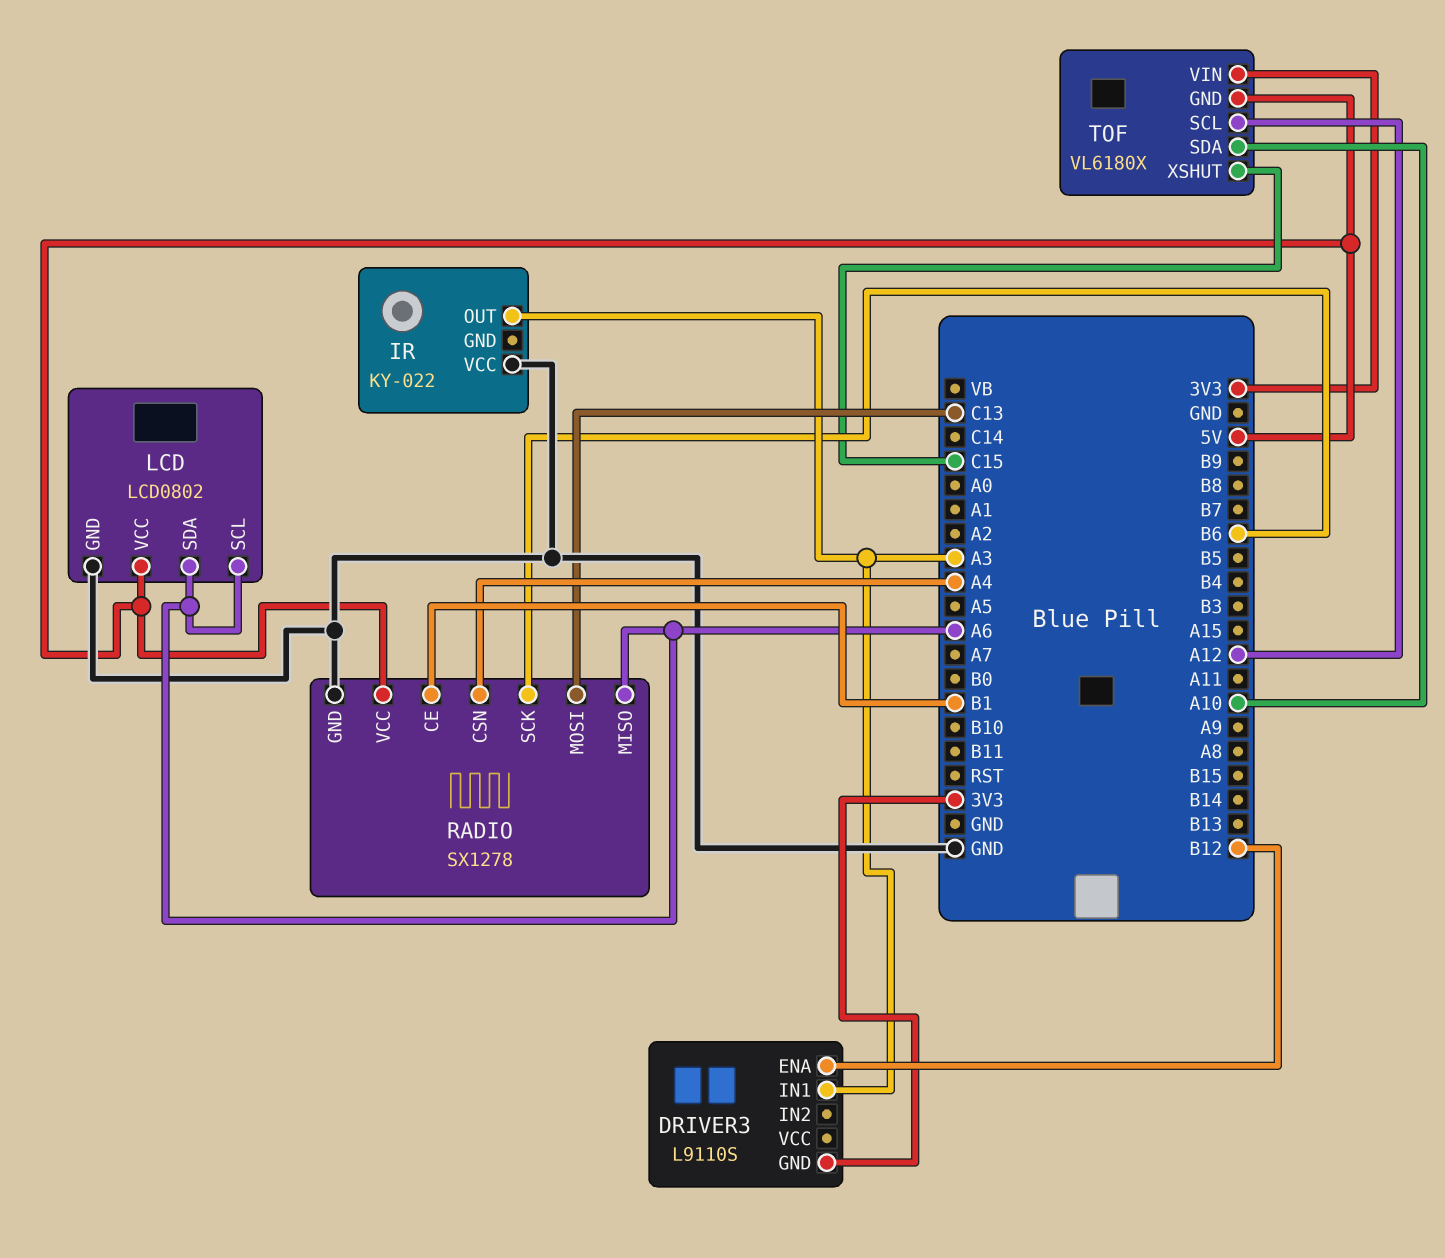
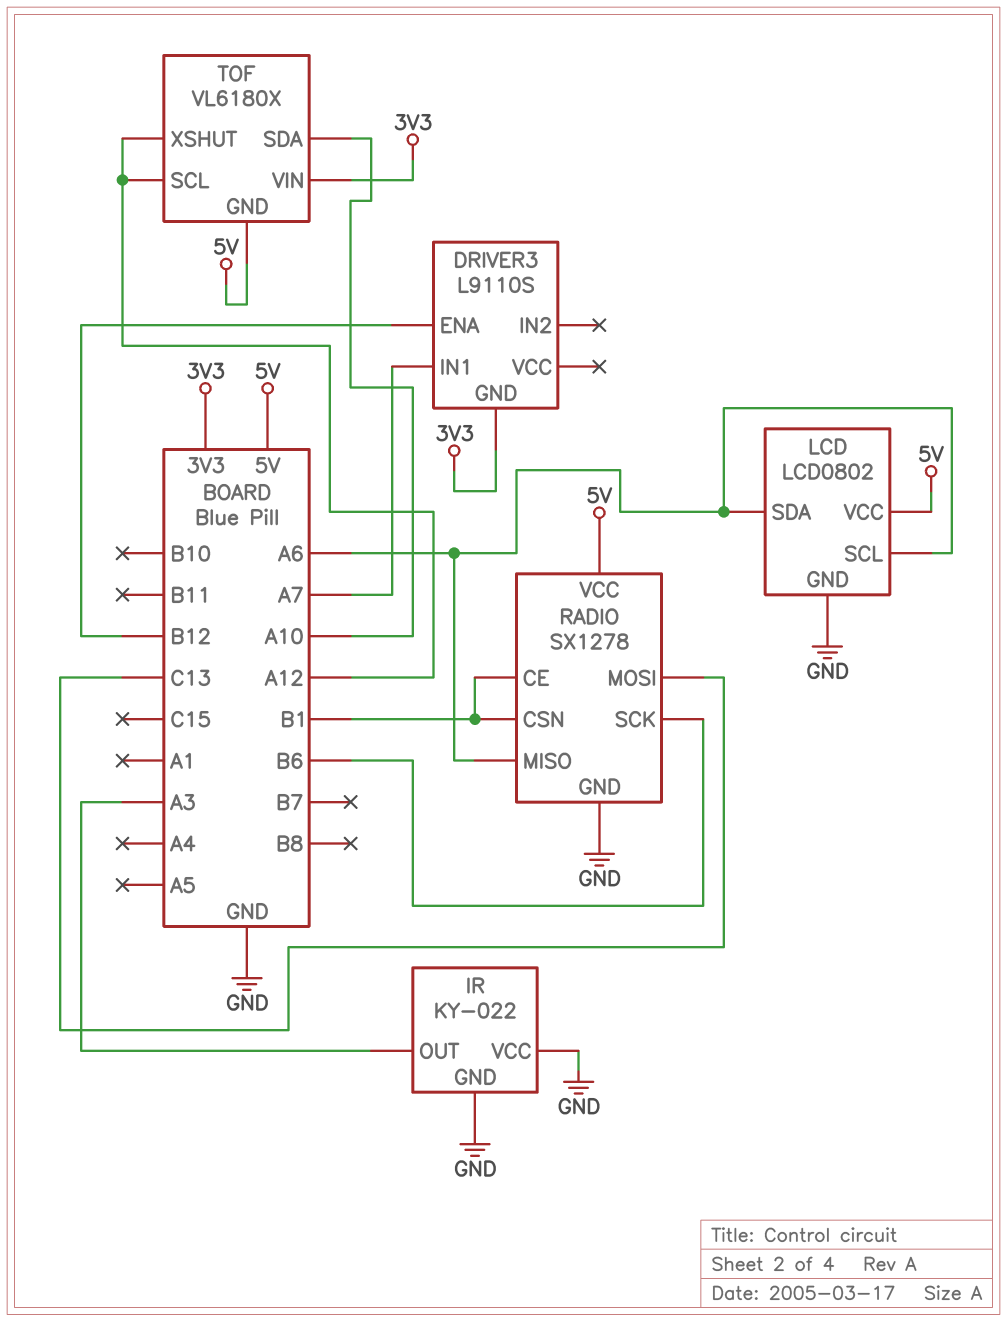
DRIVER3 pin IN1: A3 -> A7
IR pin GND: none -> GND
RADIO pin CSN: A4 -> B1
TOF pin XSHUT: C15 -> A12

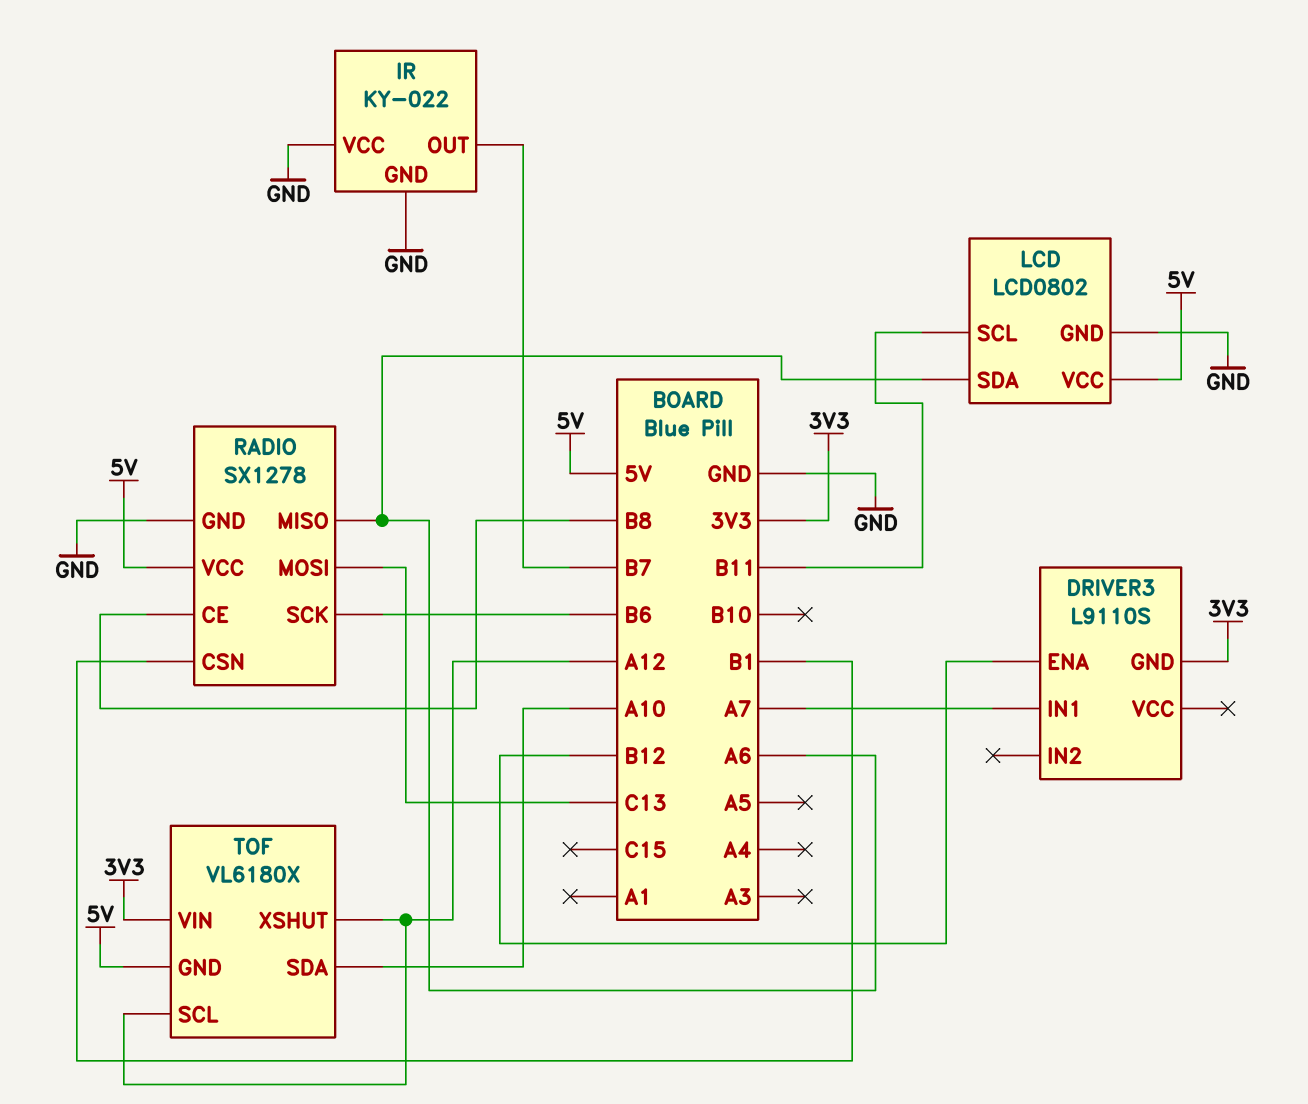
IR pin OUT: A3 -> B7
LCD pin SCL: A6 -> B11
RADIO pin CE: B1 -> B8

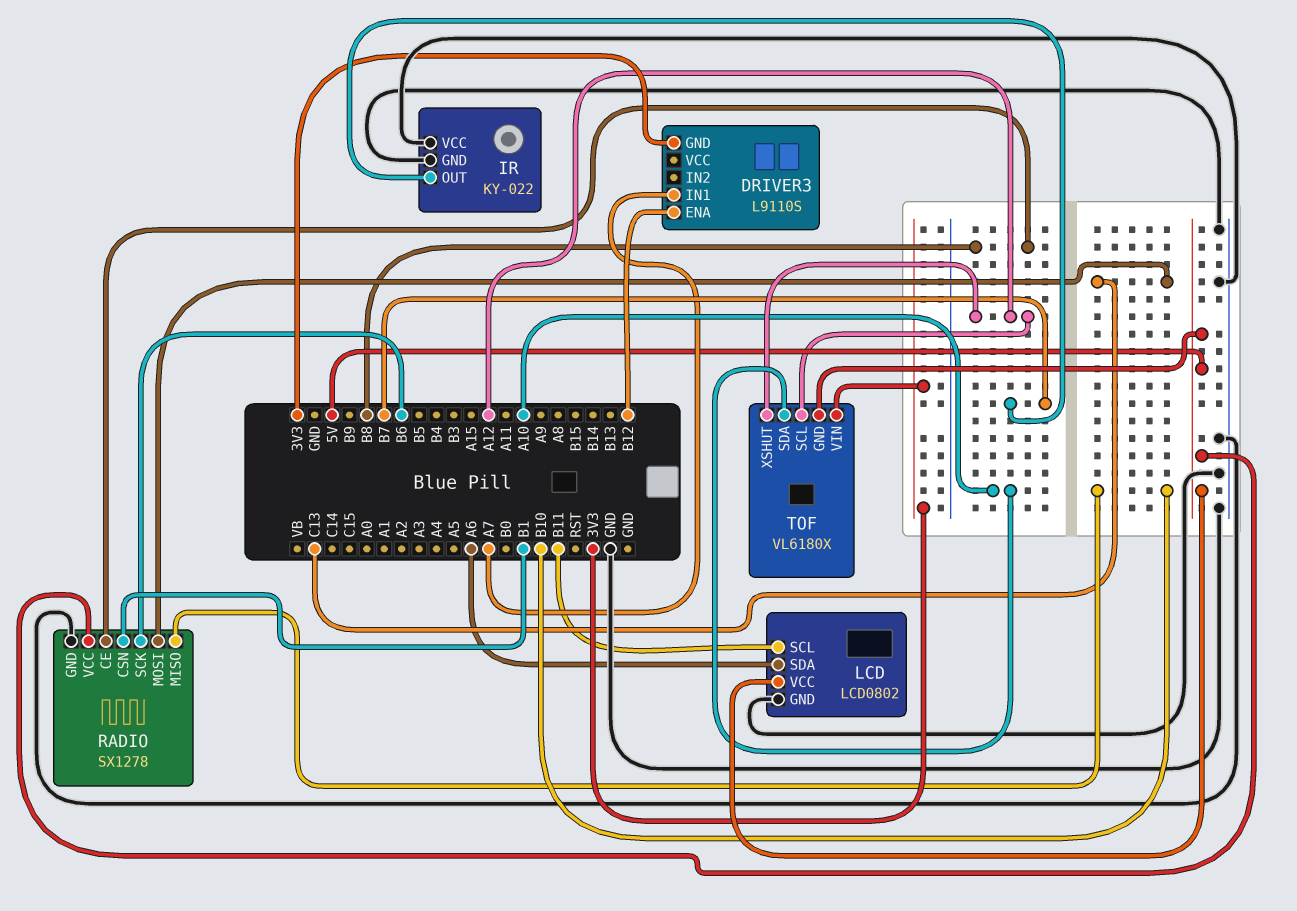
RADIO pin MISO: A6 -> B10

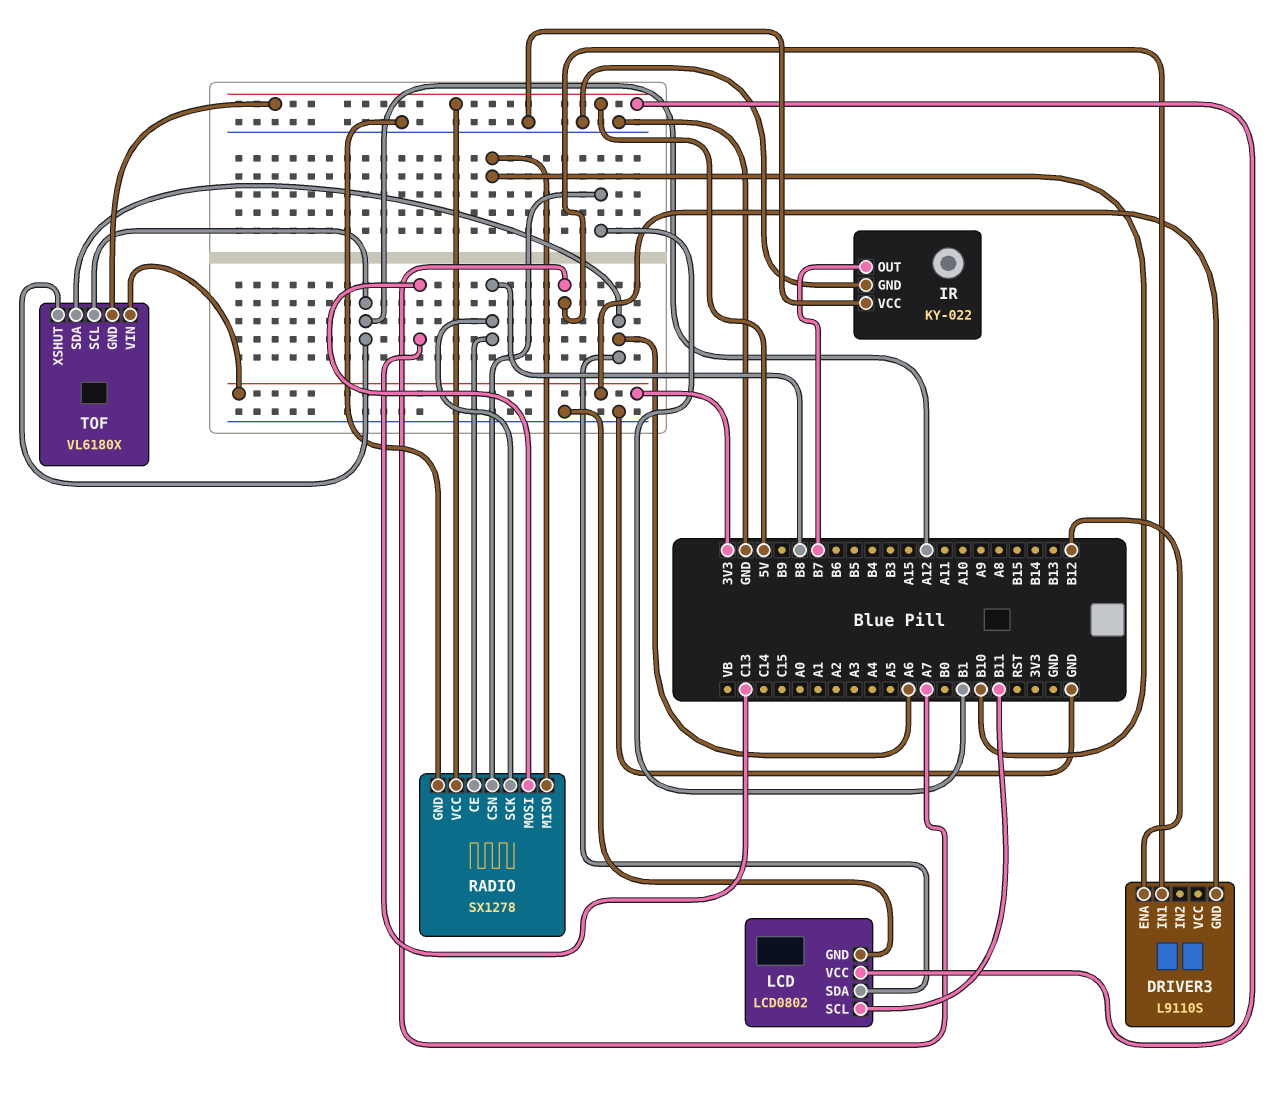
RADIO pin SCK: B6 -> B8
TOF pin SDA: A10 -> A6

